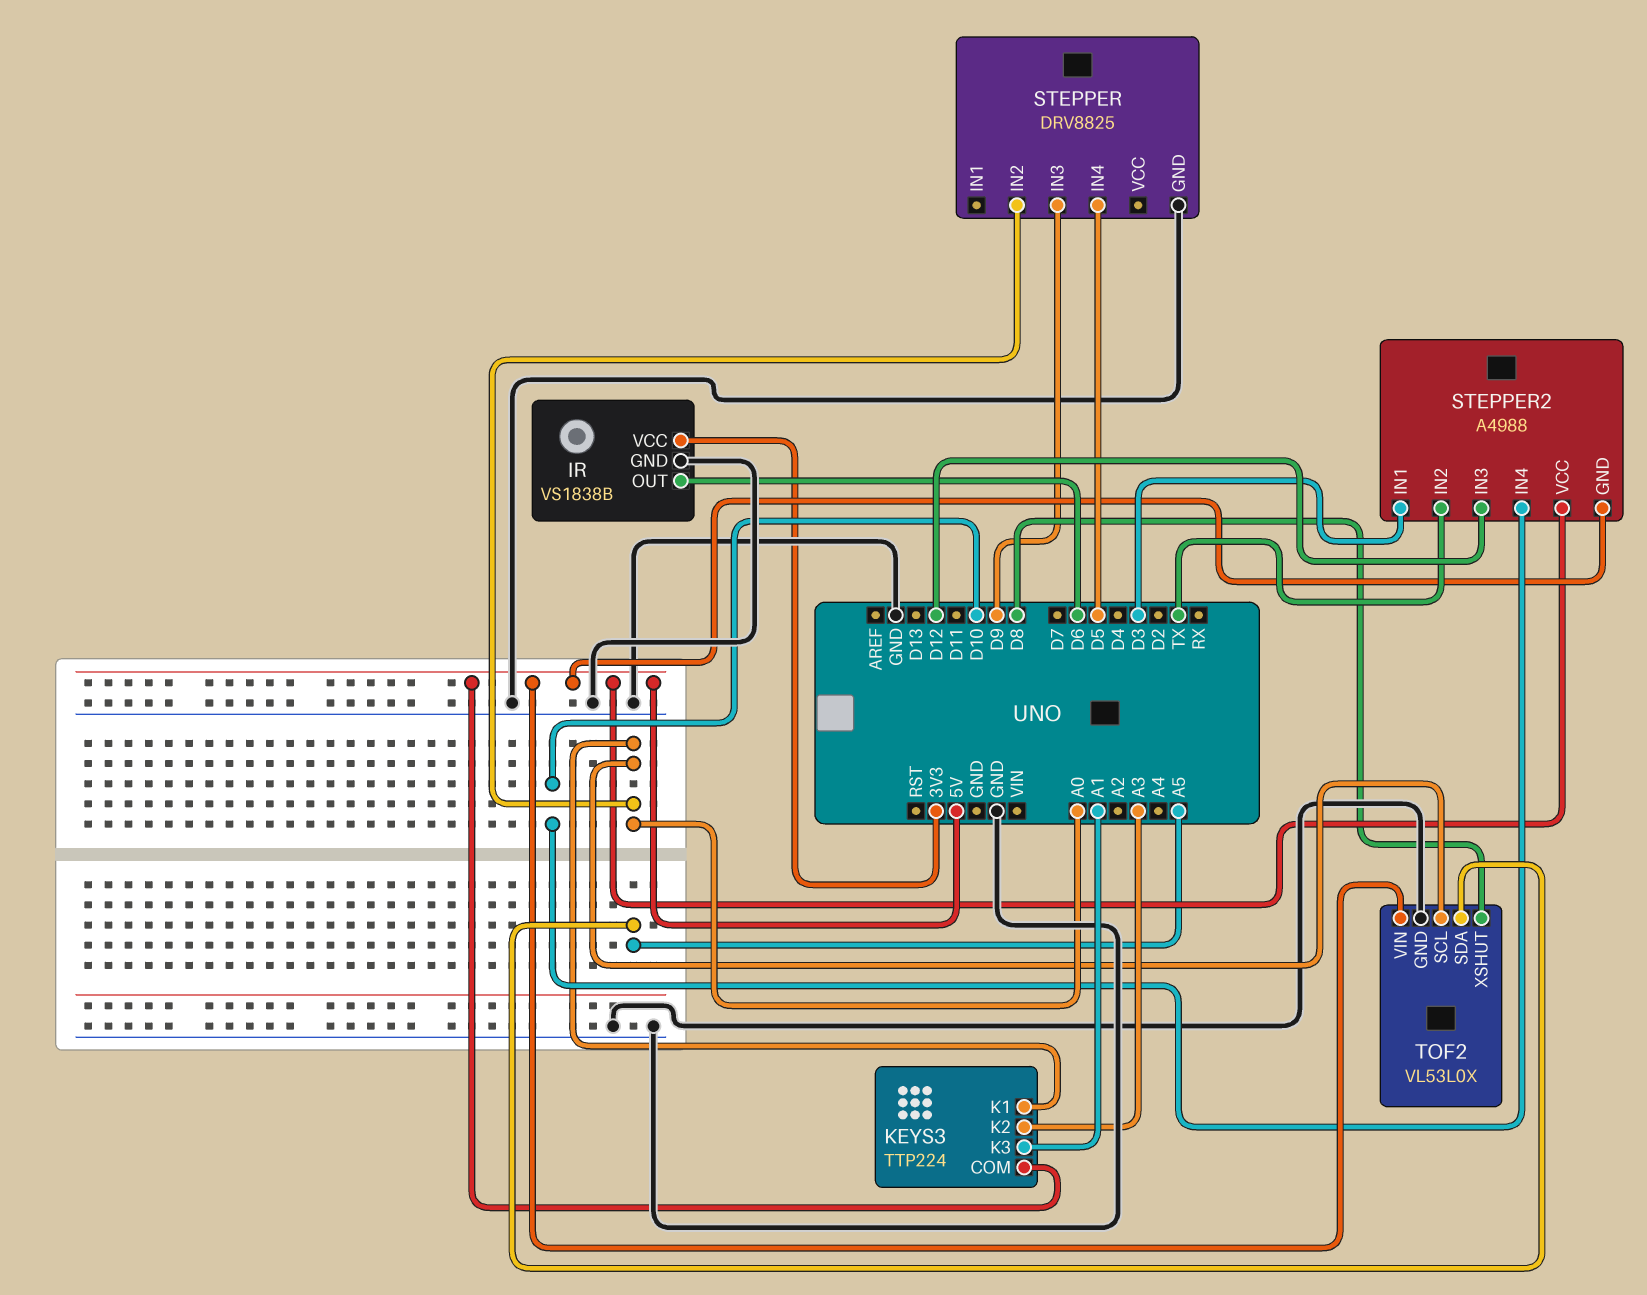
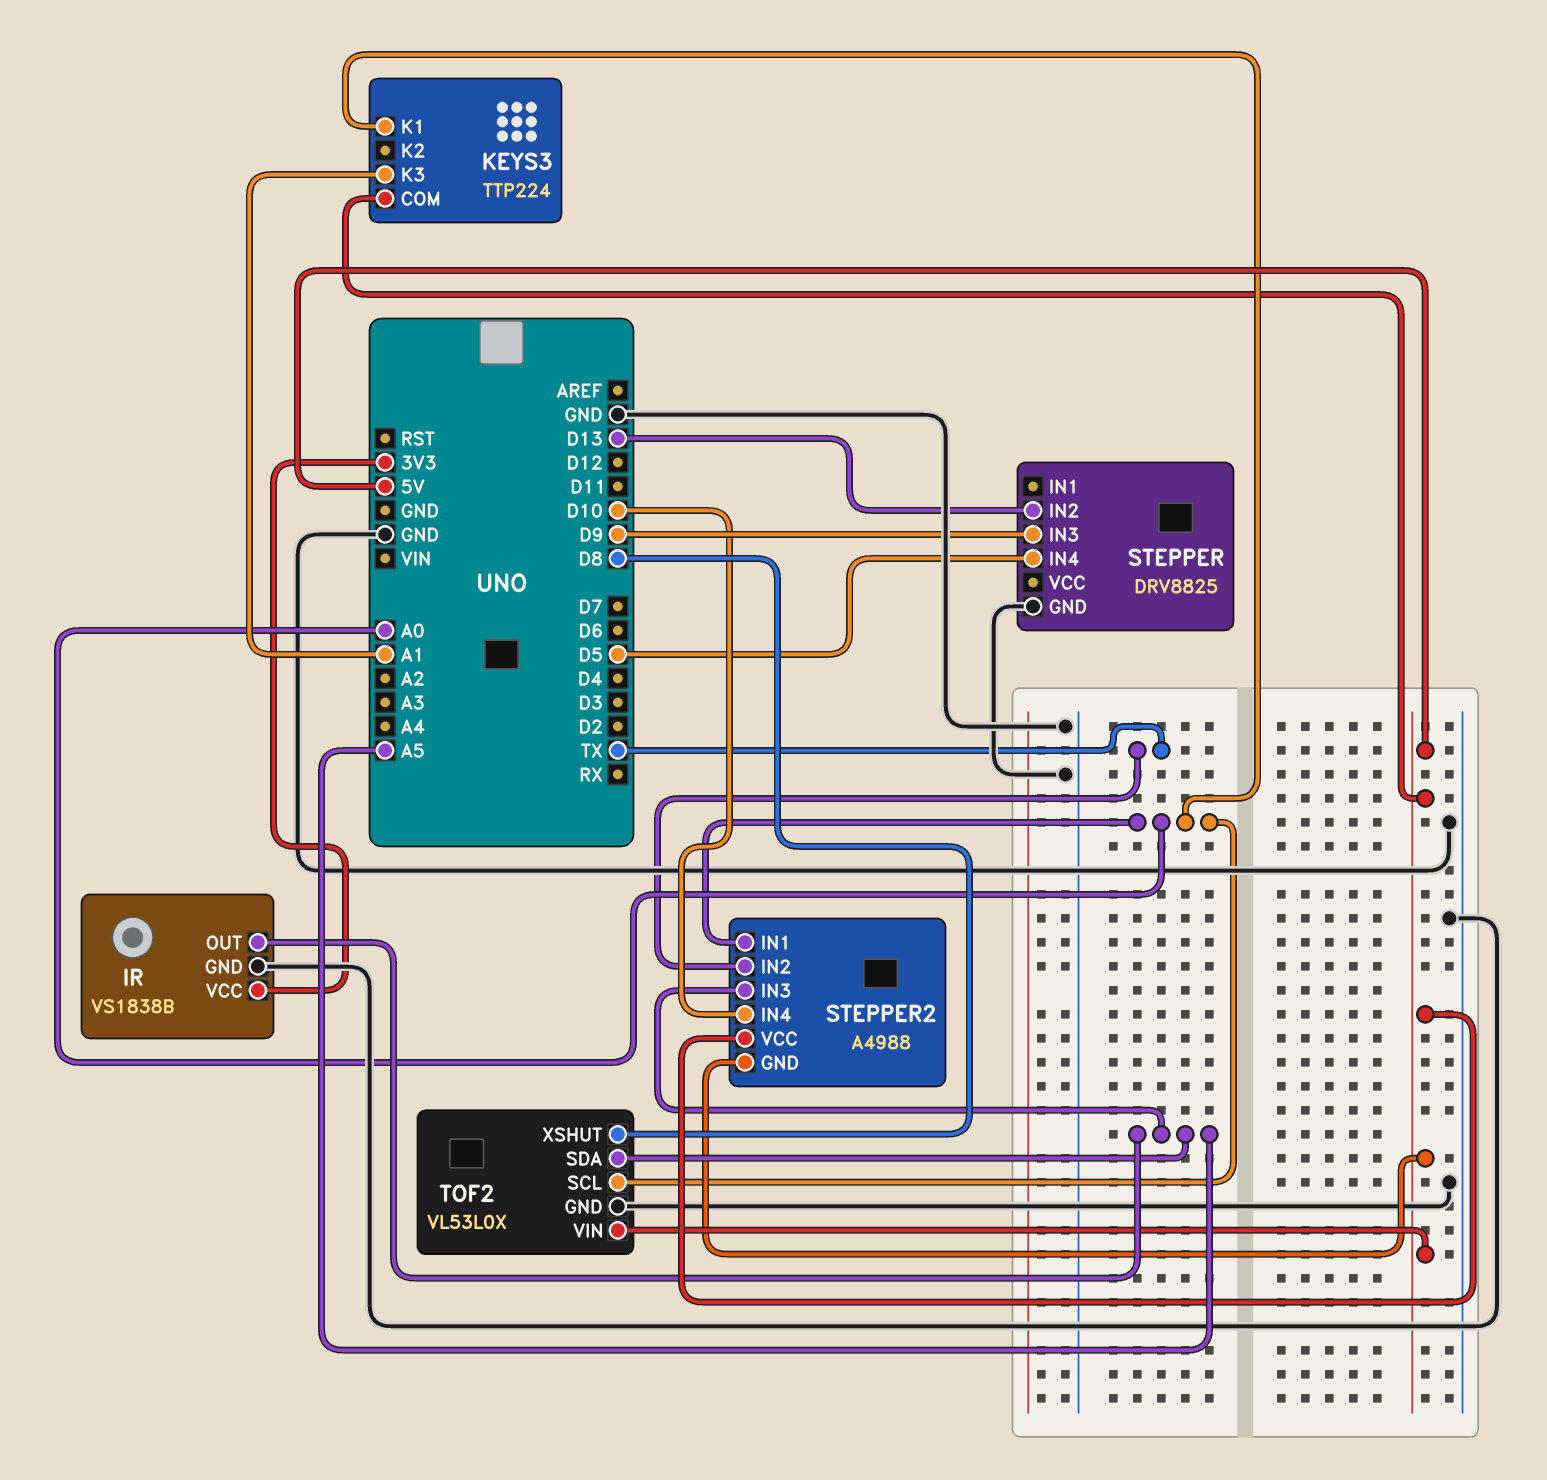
IR pin OUT: D6 -> A5
KEYS3 pin K2: A3 -> none
STEPPER pin IN2: A0 -> D13
STEPPER2 pin IN1: D3 -> A0
STEPPER2 pin IN3: D12 -> A5

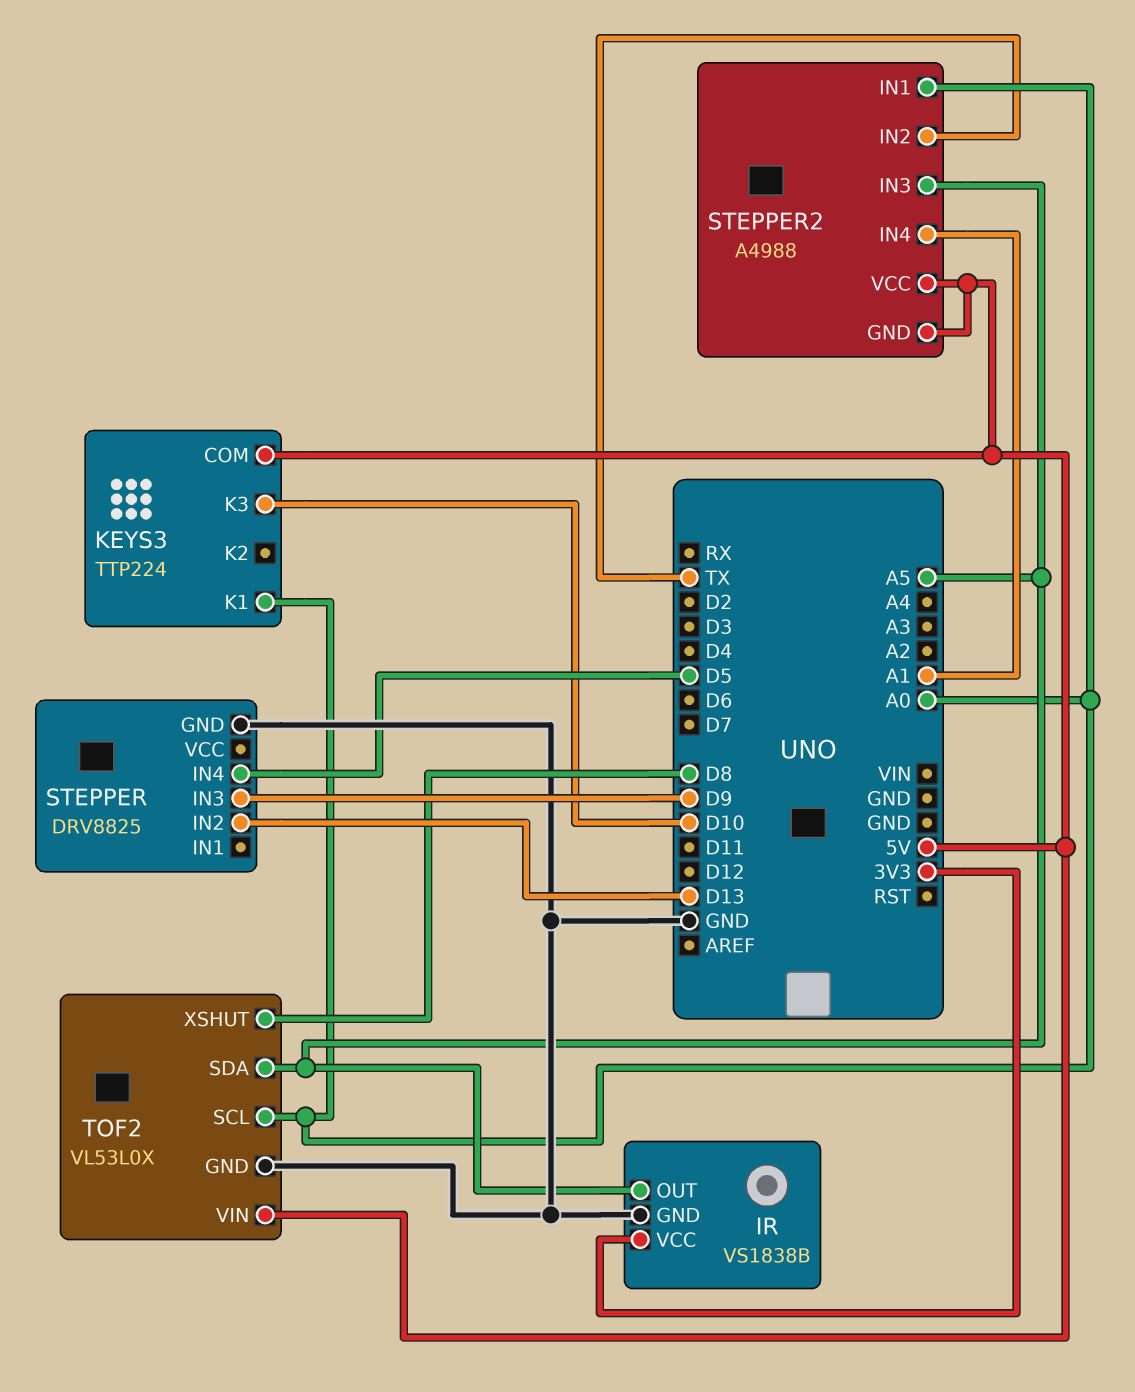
KEYS3 pin K3: A1 -> D10
STEPPER2 pin IN4: D10 -> A1

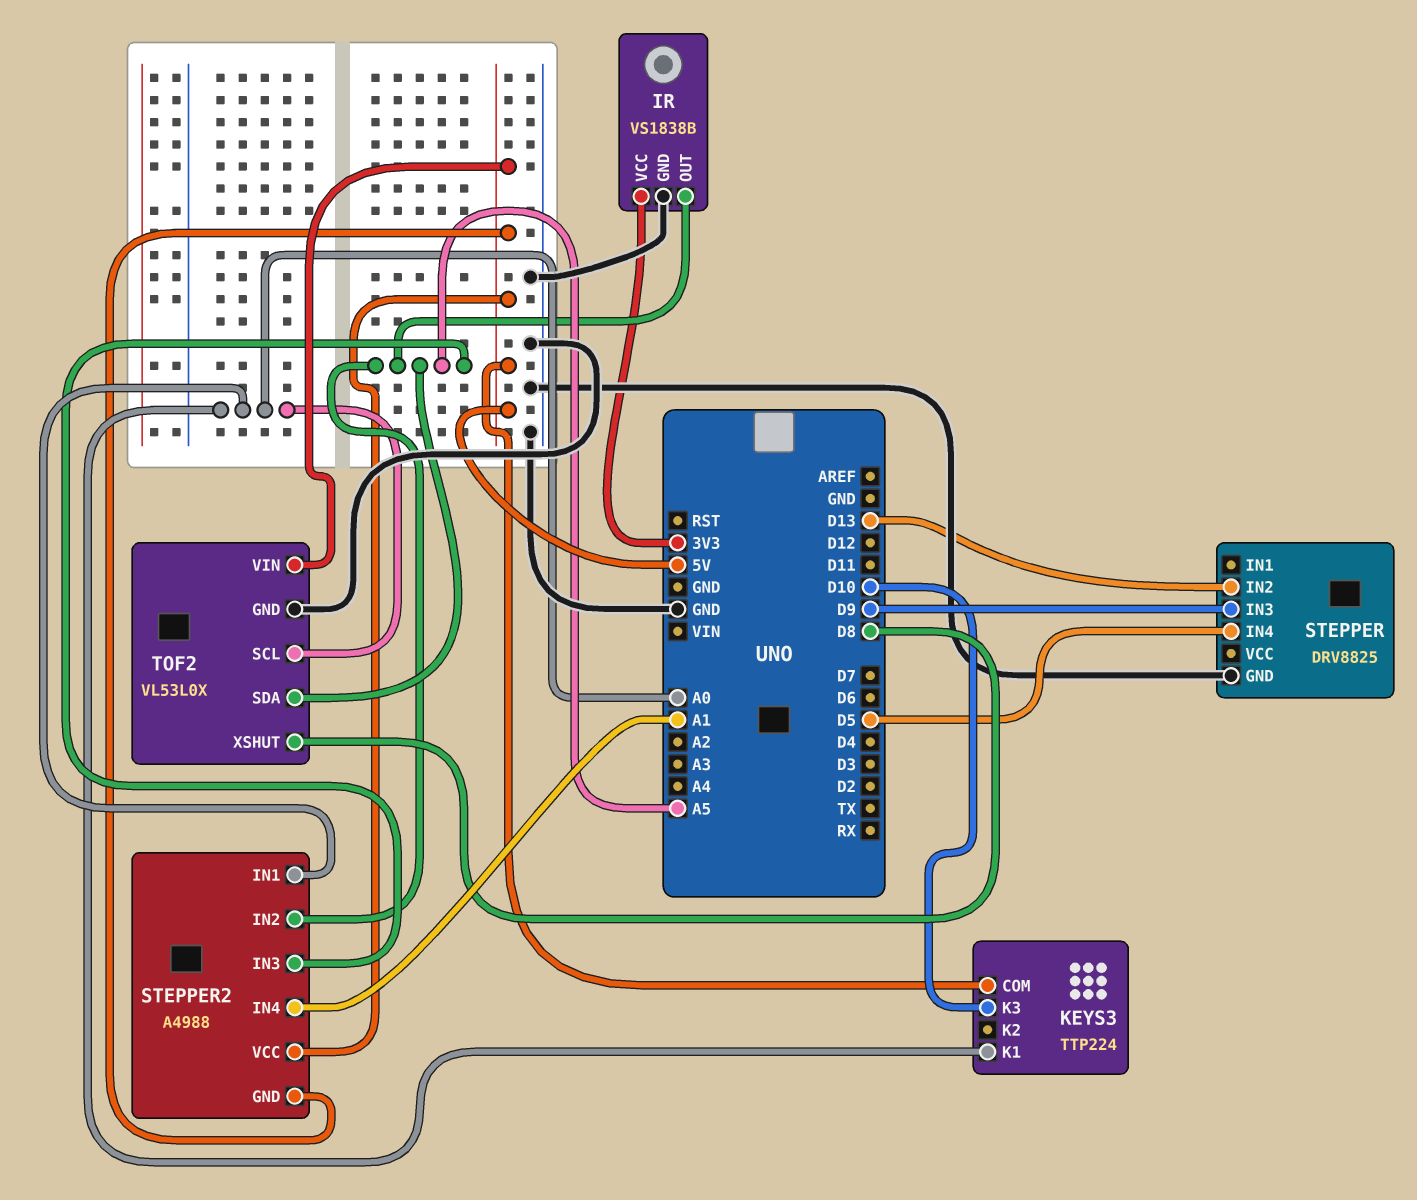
STEPPER2 pin IN2: TX -> A5

